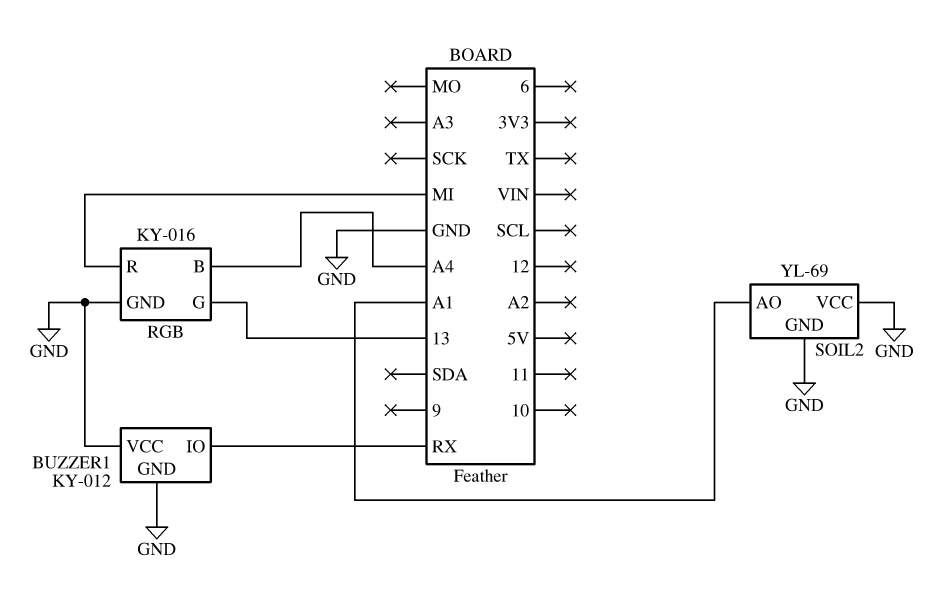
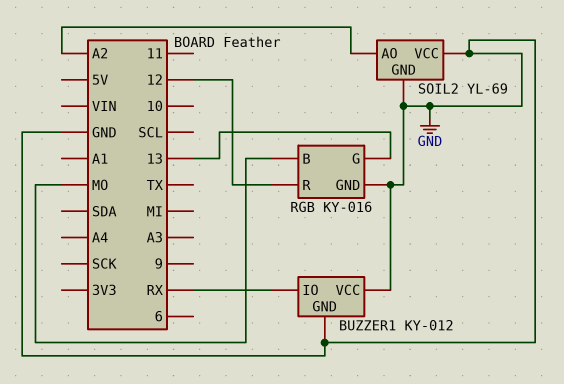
RGB pin B: A4 -> MO
RGB pin R: MI -> 12
SOIL2 pin AO: A1 -> A2

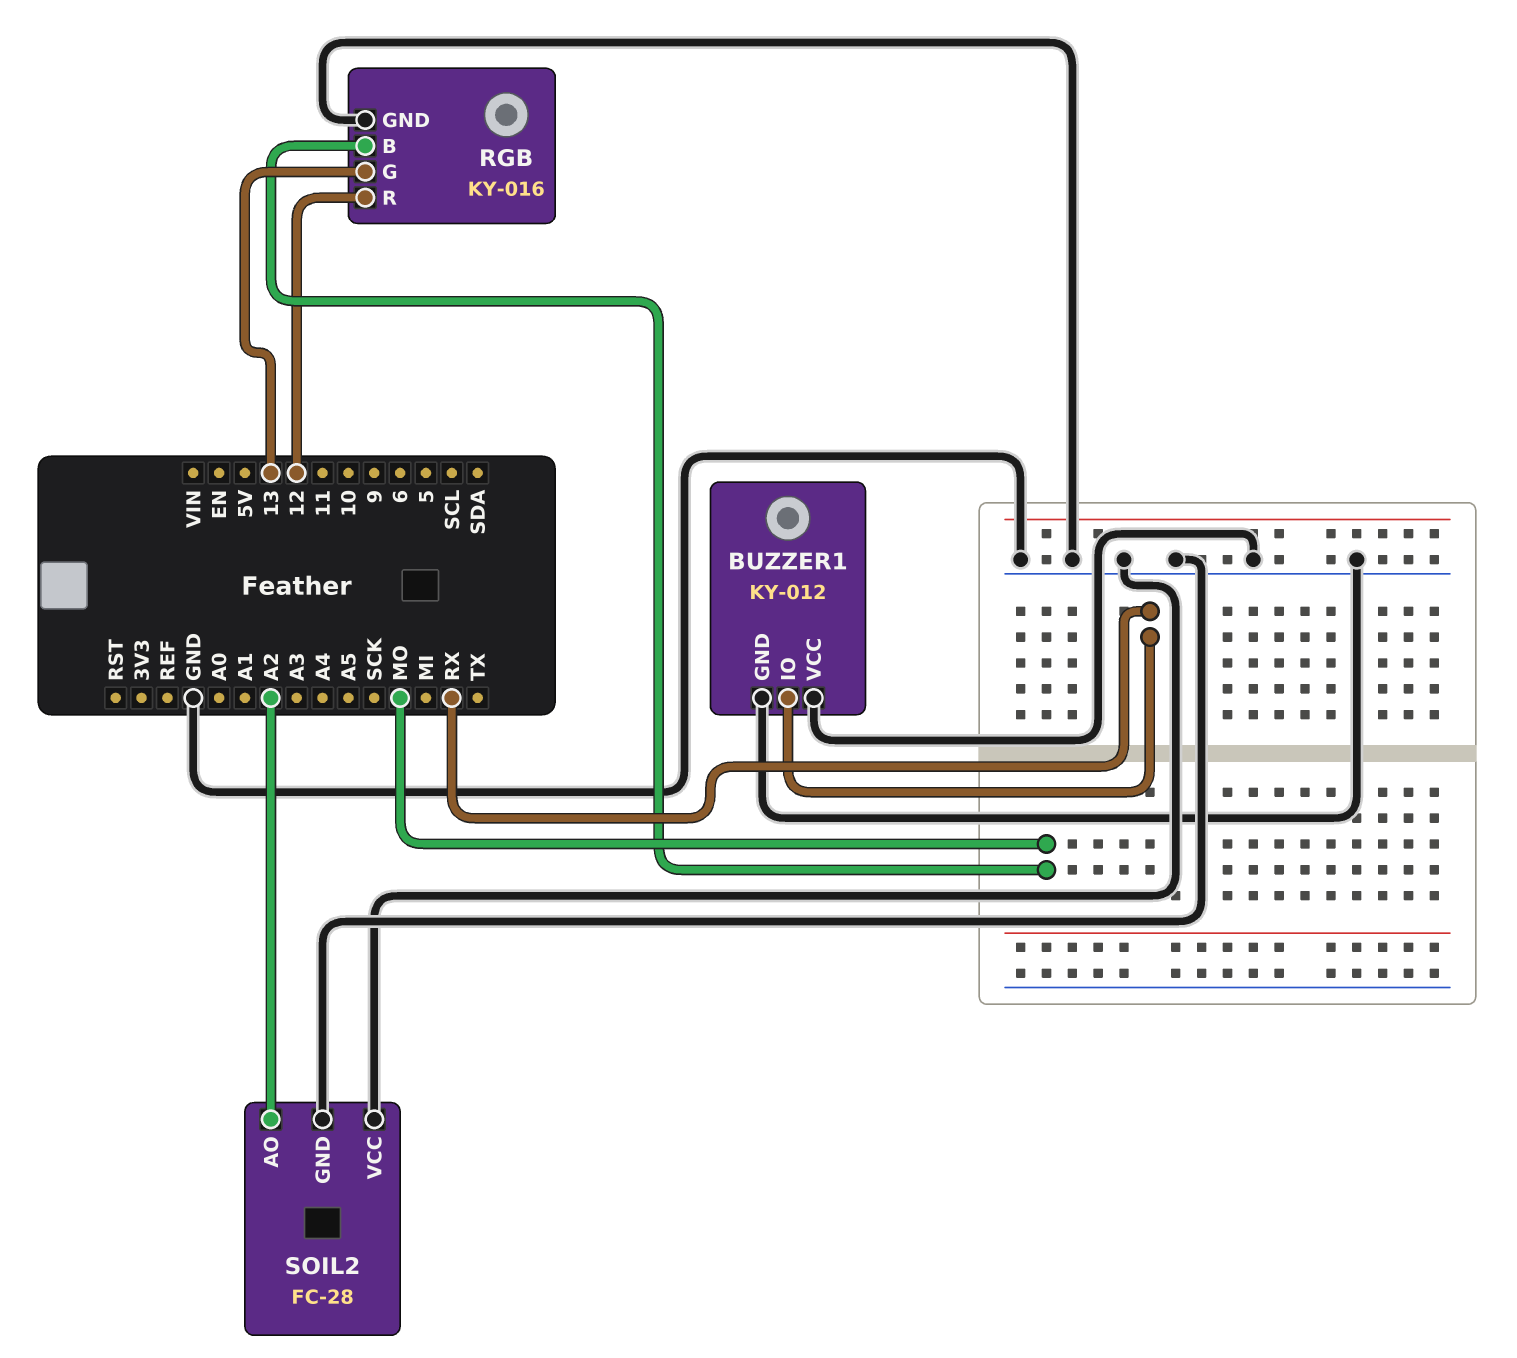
SOIL2: YL-69 -> FC-28

